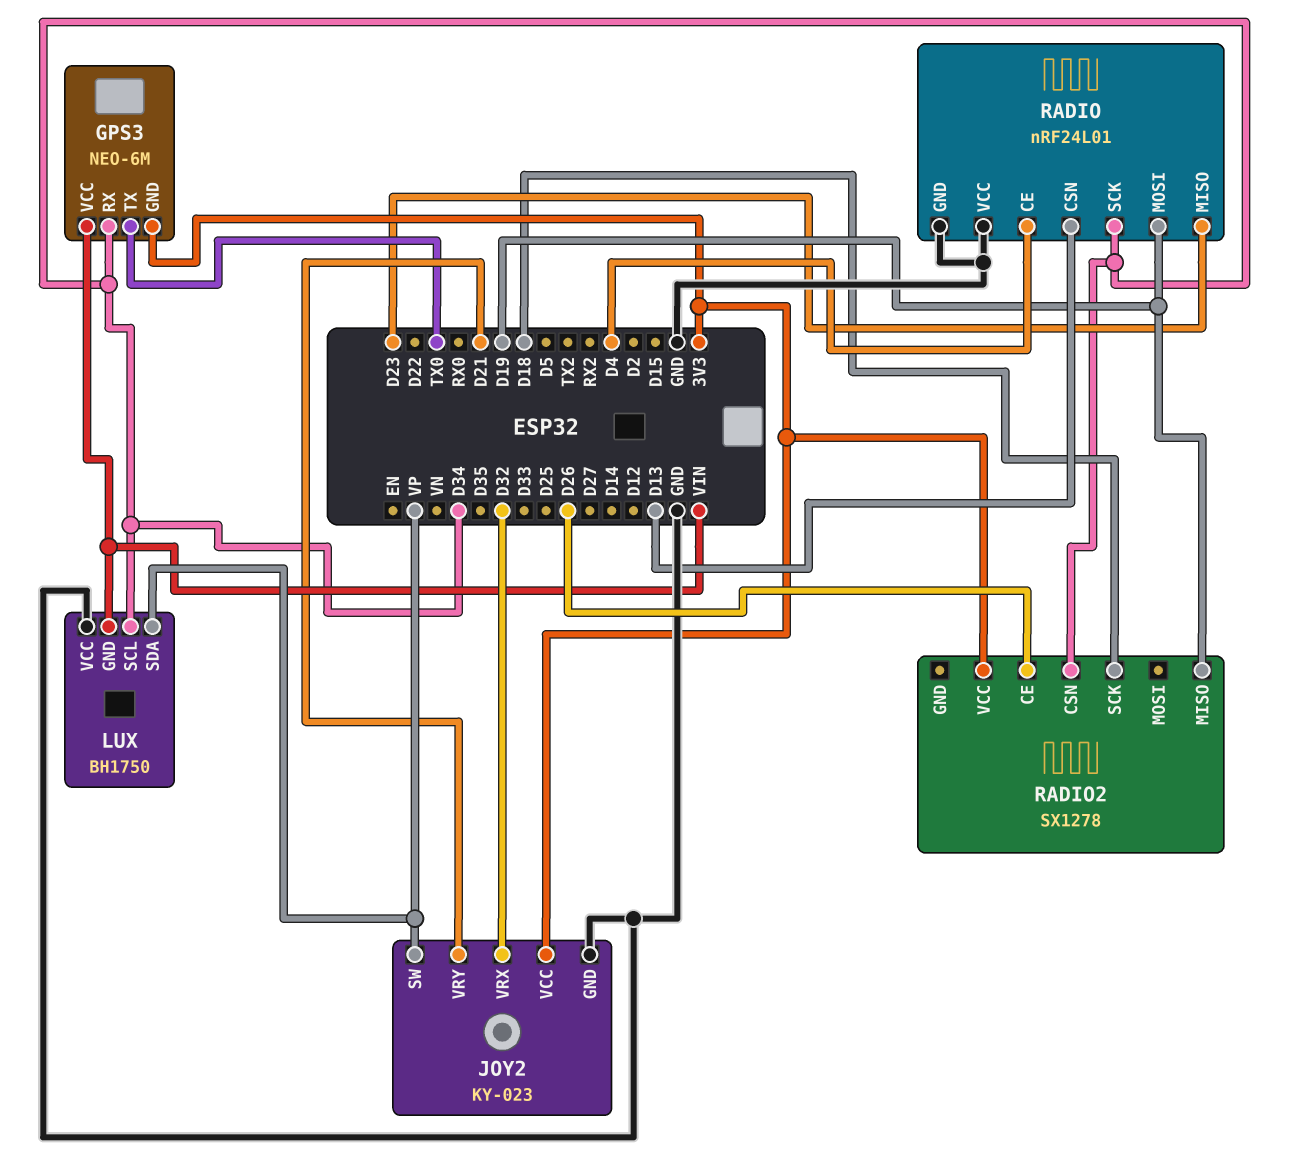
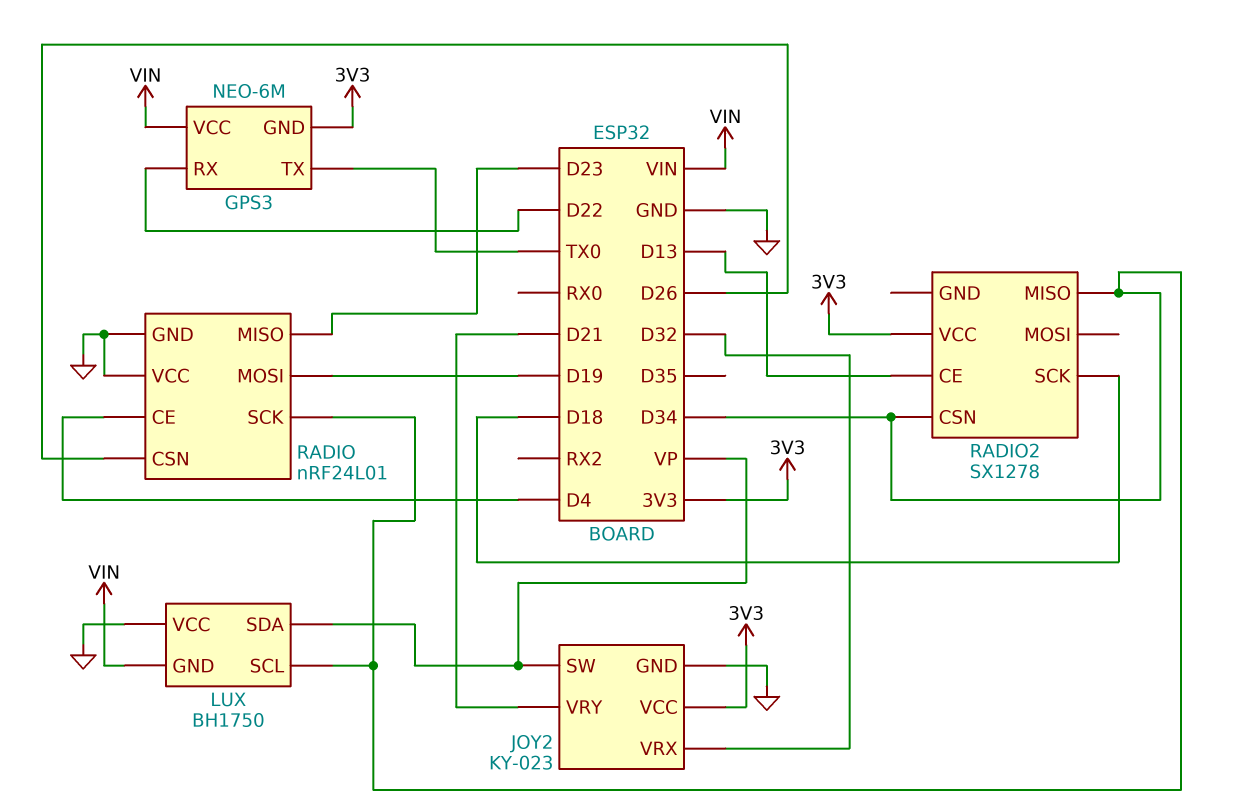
GPS3 pin RX: D34 -> D22
RADIO pin CSN: D13 -> D26
RADIO2 pin CE: D26 -> D13
RADIO2 pin MISO: D19 -> D34

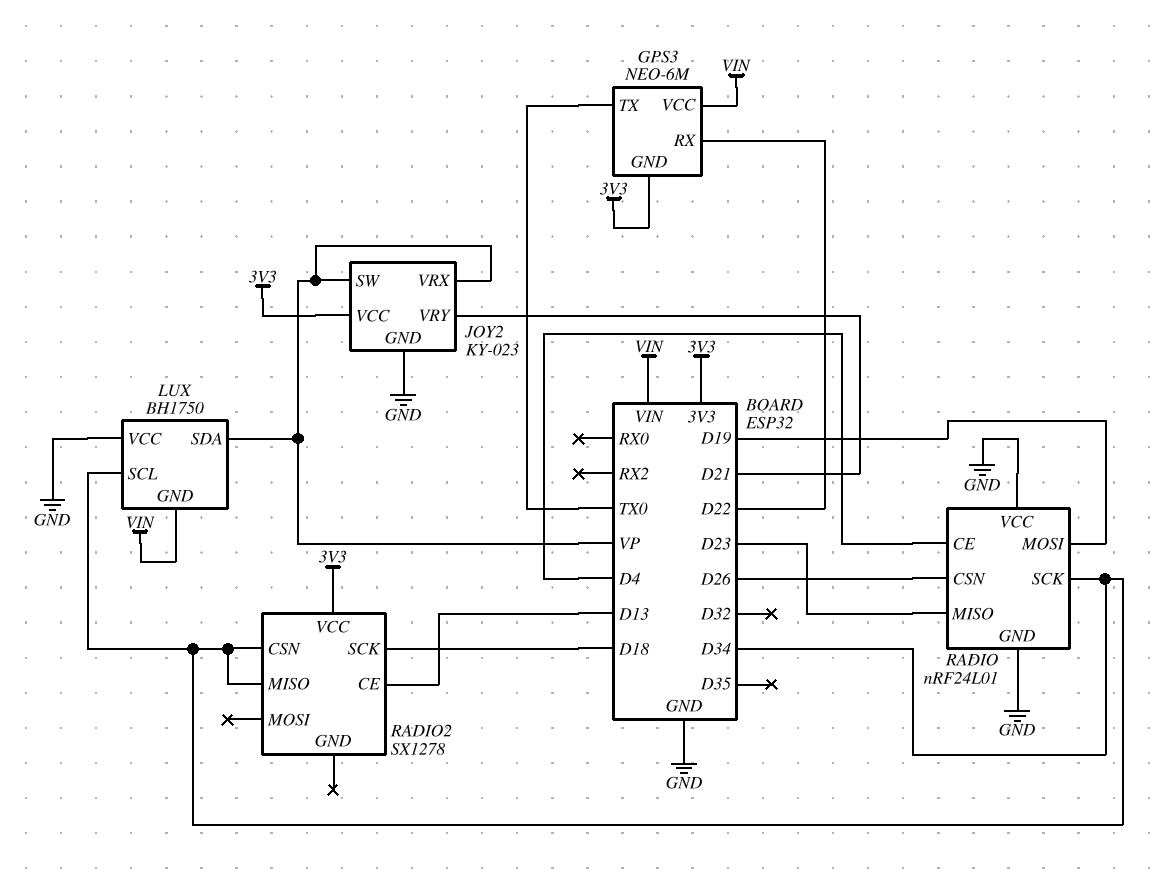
JOY2 pin VRX: D32 -> VP

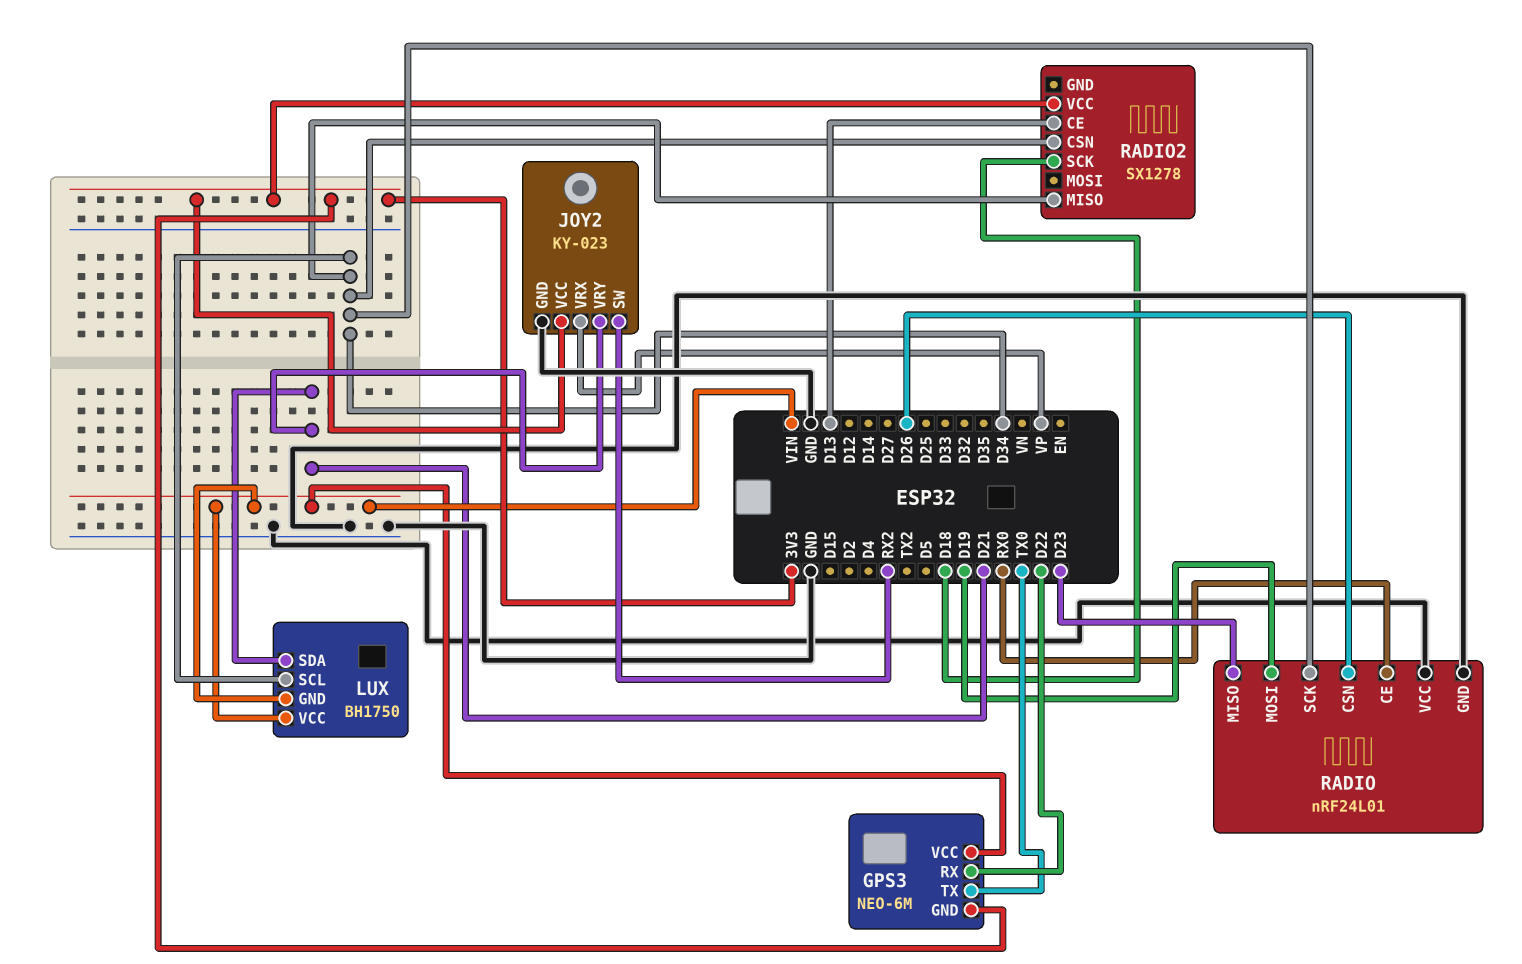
JOY2 pin SW: VP -> RX2
LUX pin SDA: VP -> D21
LUX pin VCC: GND -> VIN
RADIO pin CE: D4 -> RX0

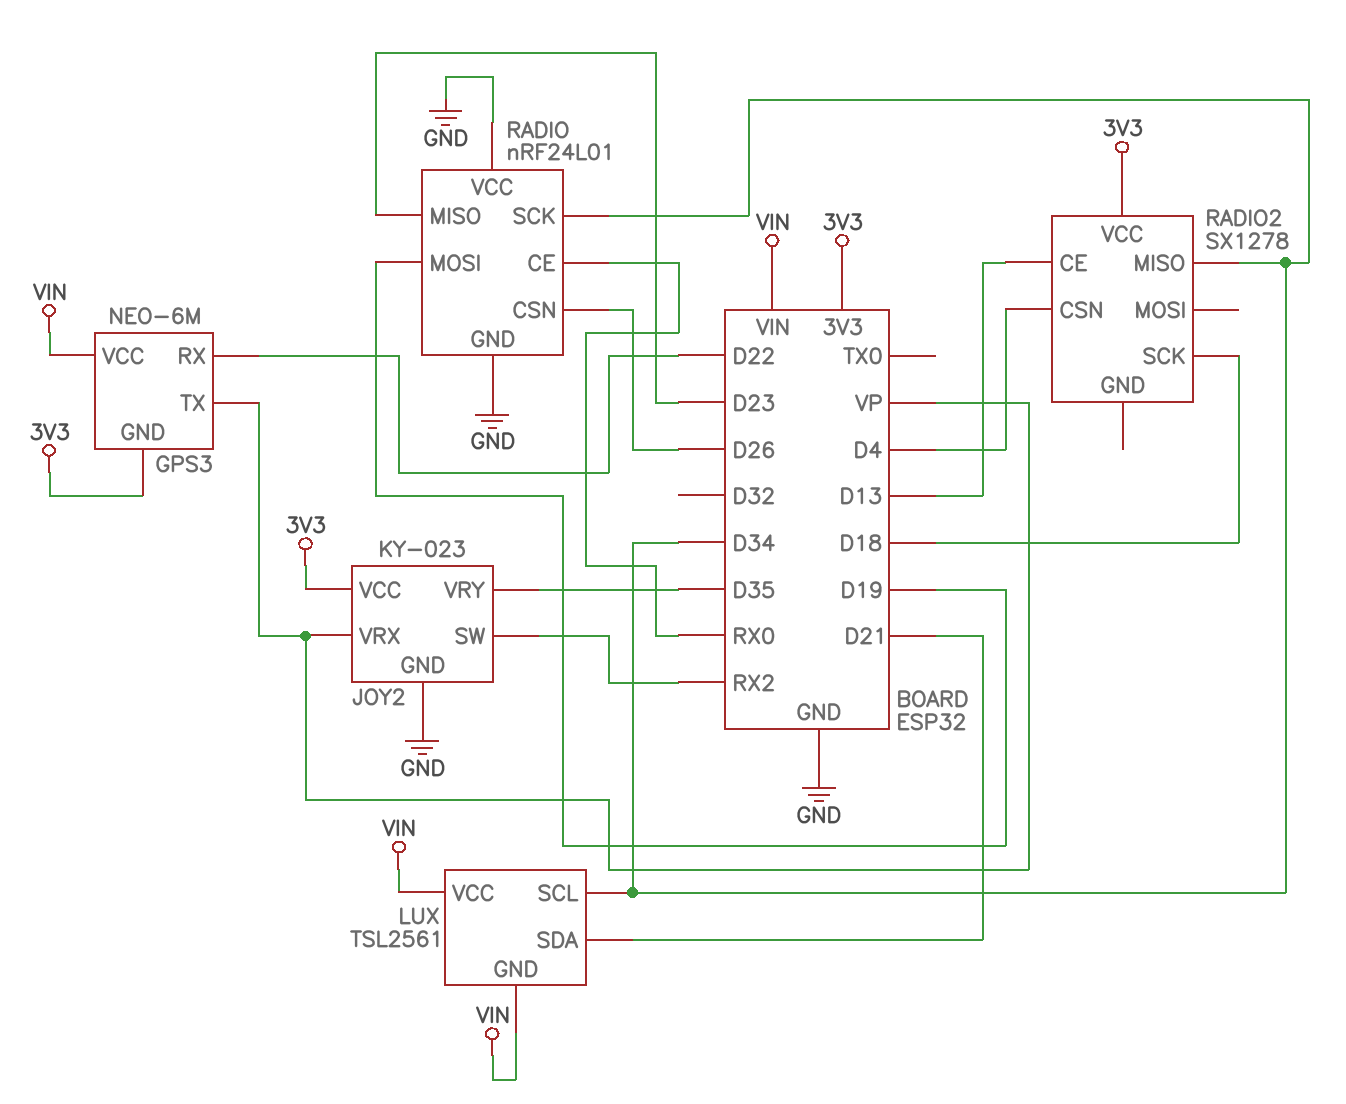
GPS3 pin TX: TX0 -> VP
JOY2 pin VRY: D21 -> D35
LUX: BH1750 -> TSL2561
RADIO2 pin CSN: D34 -> D4

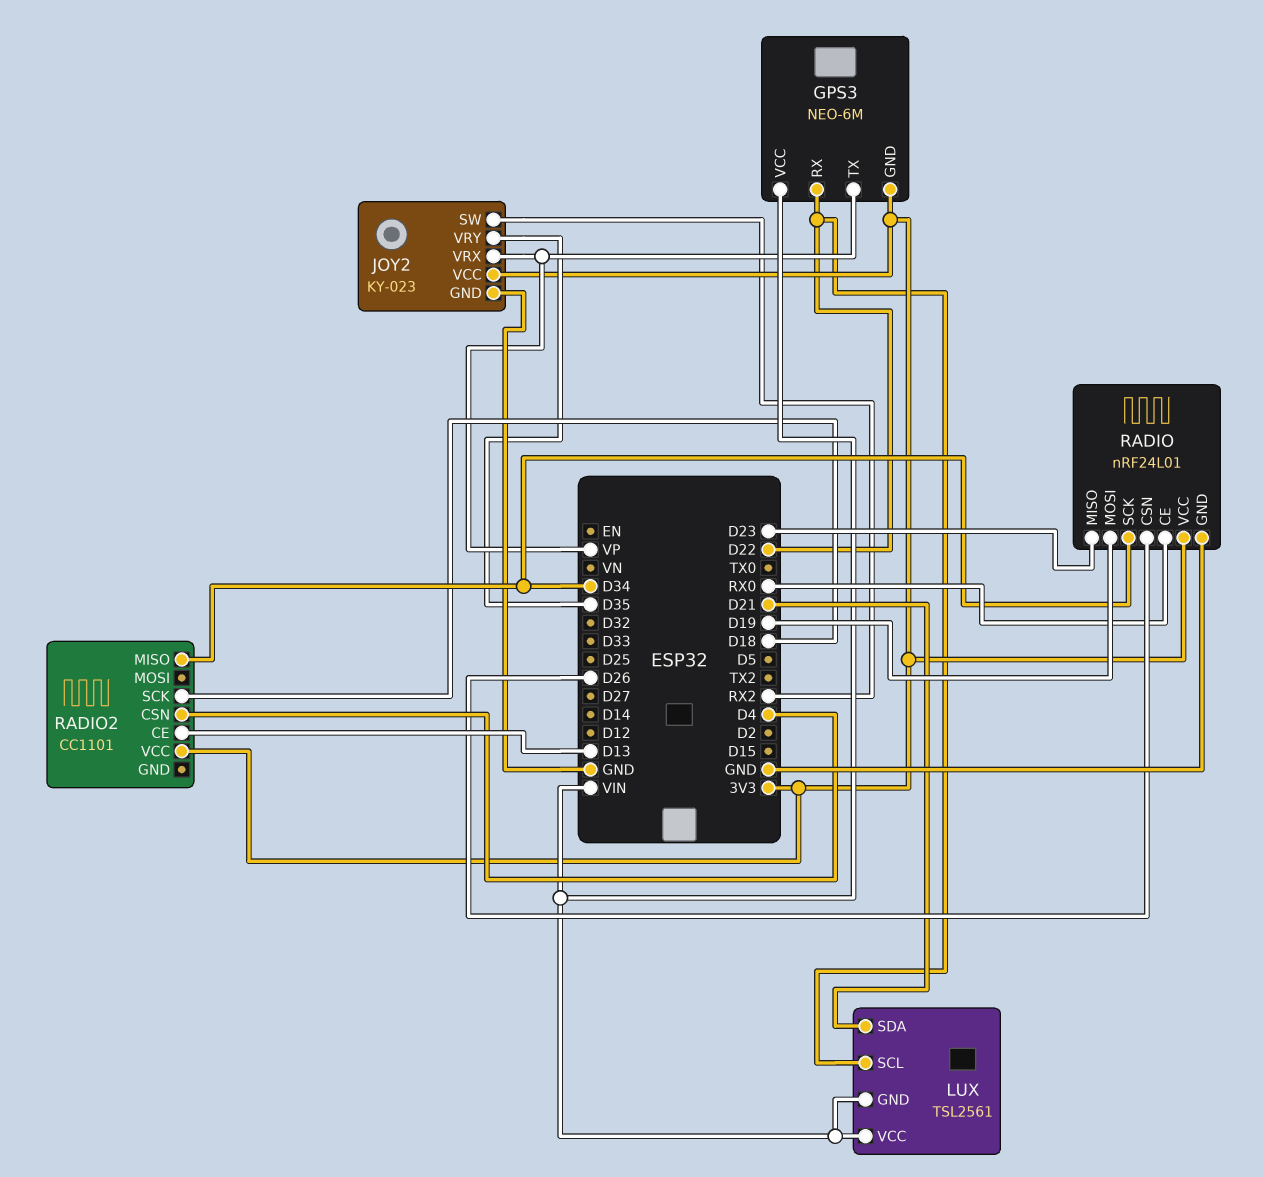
LUX pin SCL: D34 -> D22
RADIO pin VCC: GND -> 3V3
RADIO2: SX1278 -> CC1101

